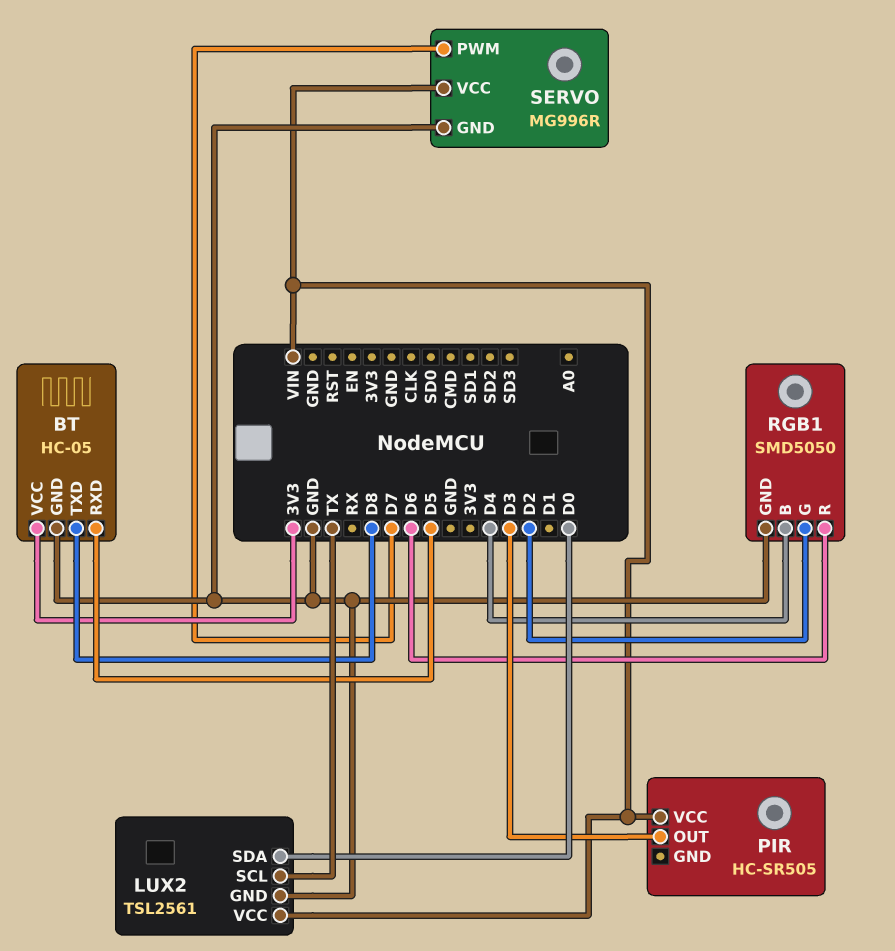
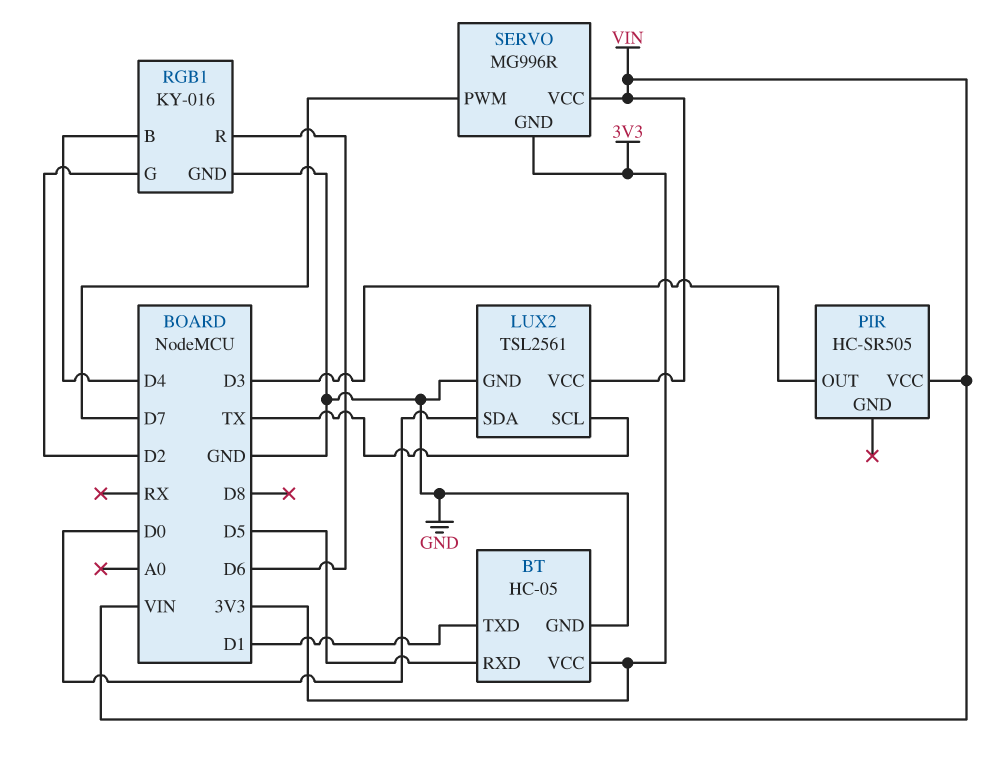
BT pin TXD: D8 -> D1
RGB1: SMD5050 -> KY-016
SERVO pin GND: GND -> 3V3

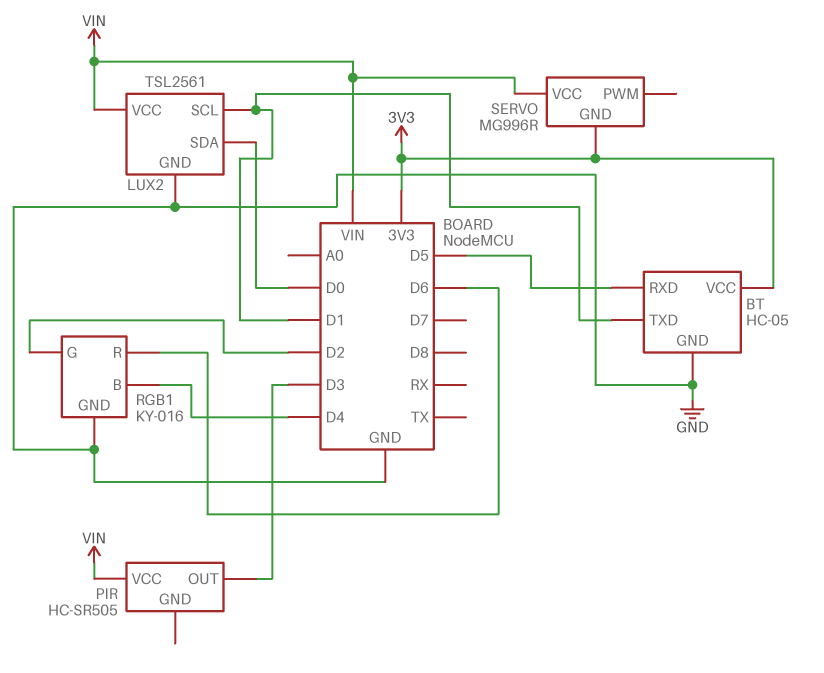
LUX2 pin SCL: TX -> D1
SERVO pin PWM: D7 -> none

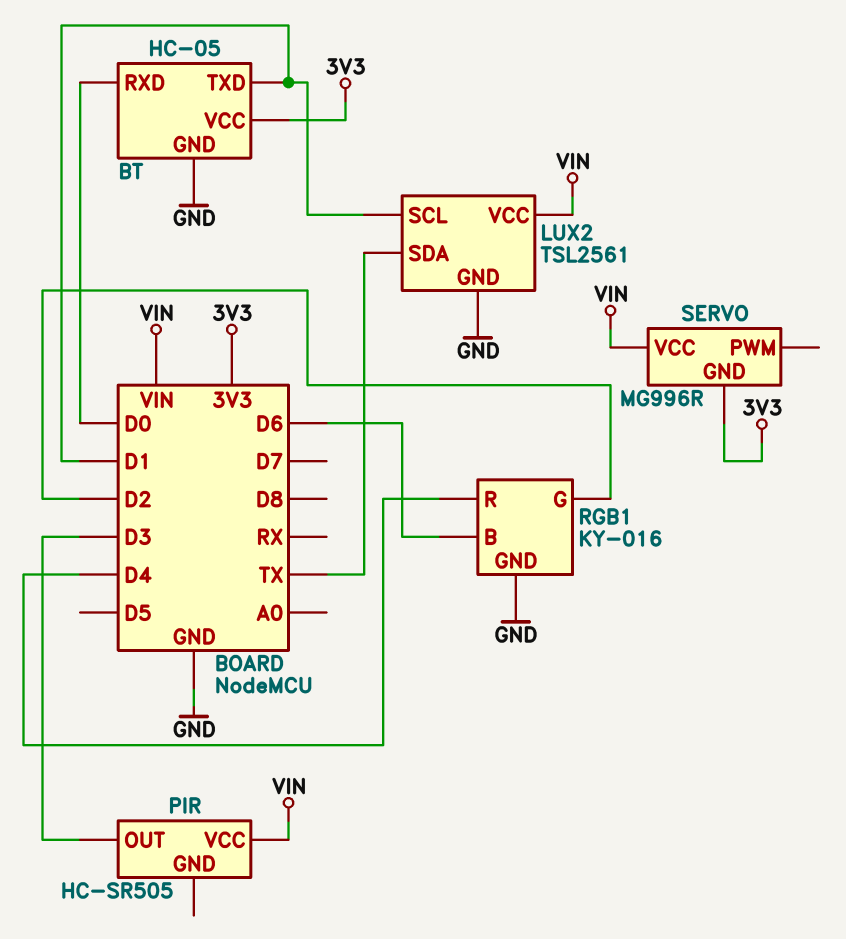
BT pin RXD: D5 -> D0
LUX2 pin SDA: D0 -> TX
RGB1 pin B: D4 -> D6
RGB1 pin R: D6 -> D4

